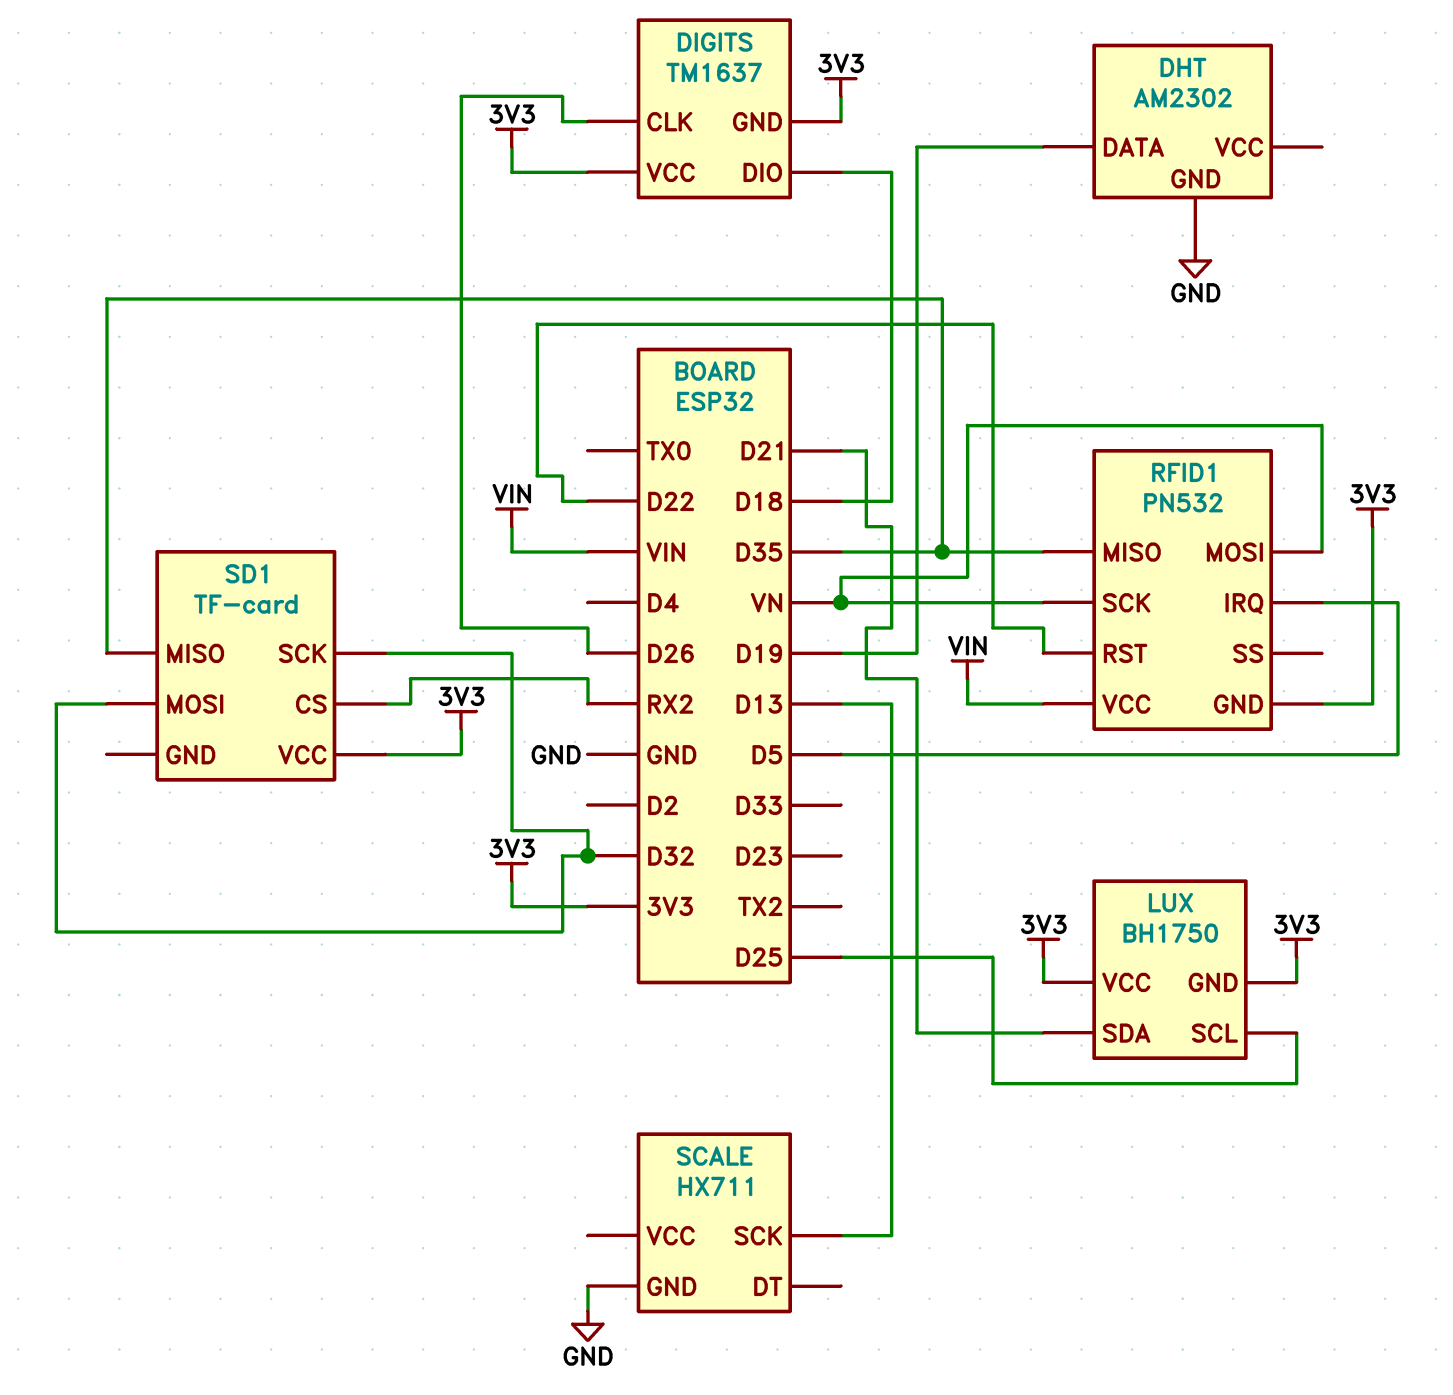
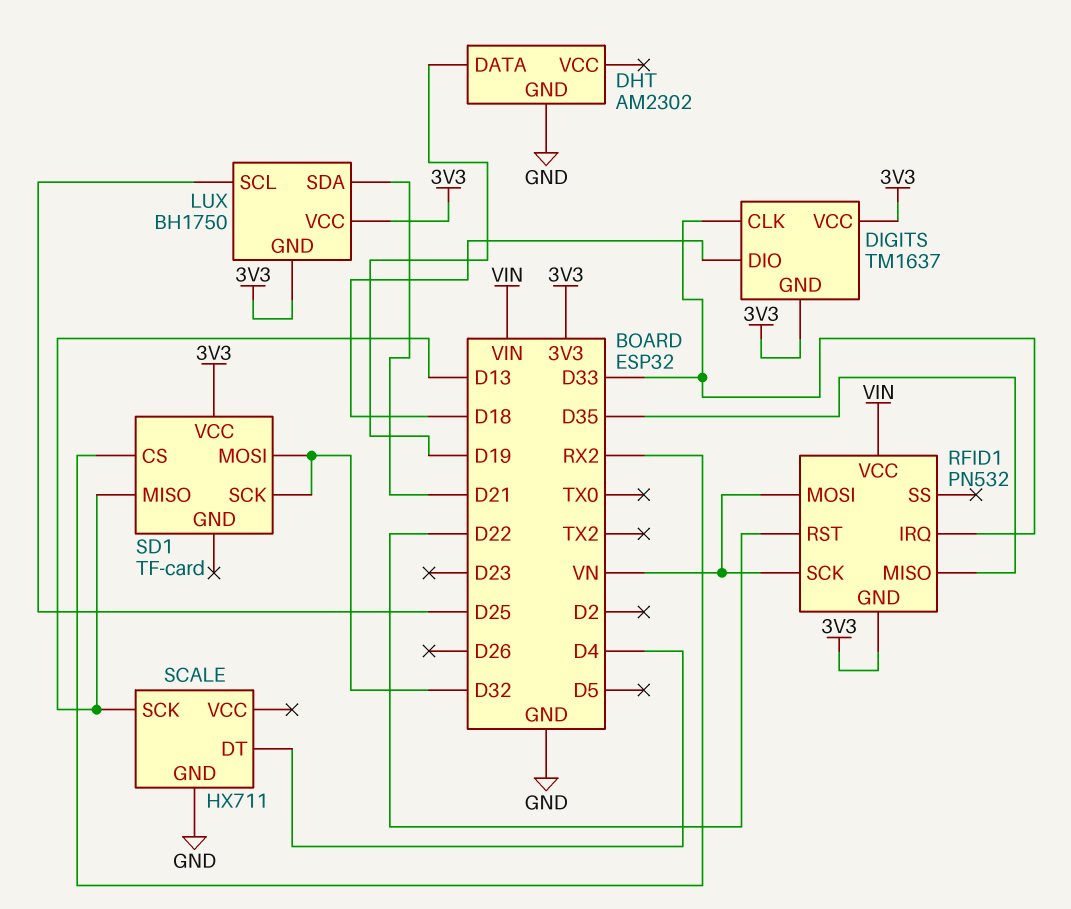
DIGITS pin CLK: D26 -> D33
RFID1 pin IRQ: D5 -> D33
SCALE pin DT: none -> D4
SD1 pin MISO: D35 -> D13

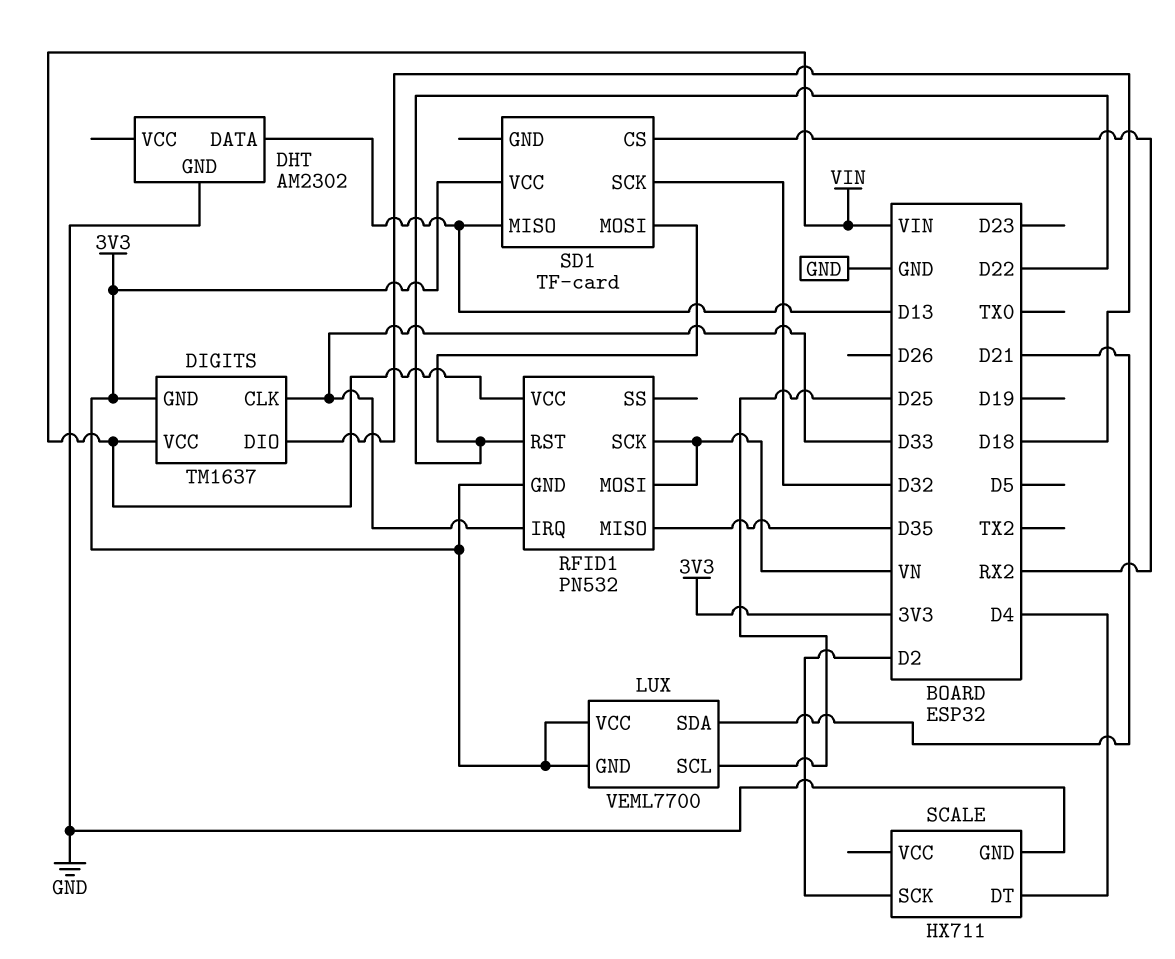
DHT pin DATA: D19 -> D13
DIGITS pin VCC: 3V3 -> VIN
LUX: BH1750 -> VEML7700
SCALE pin SCK: D13 -> D2
SD1 pin MOSI: D32 -> D22

